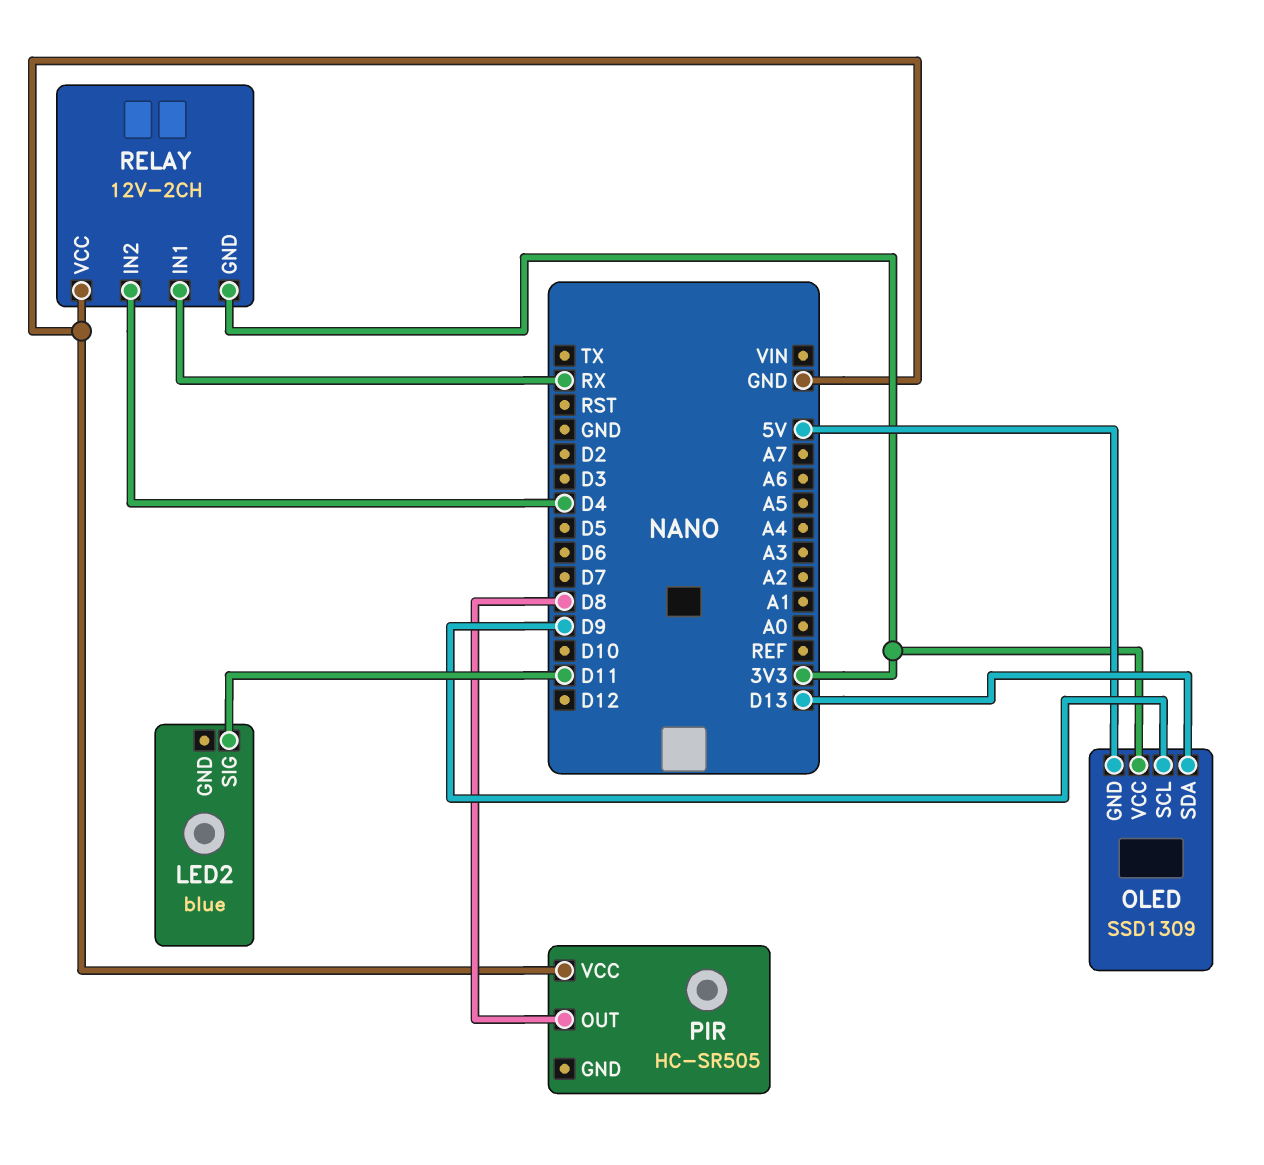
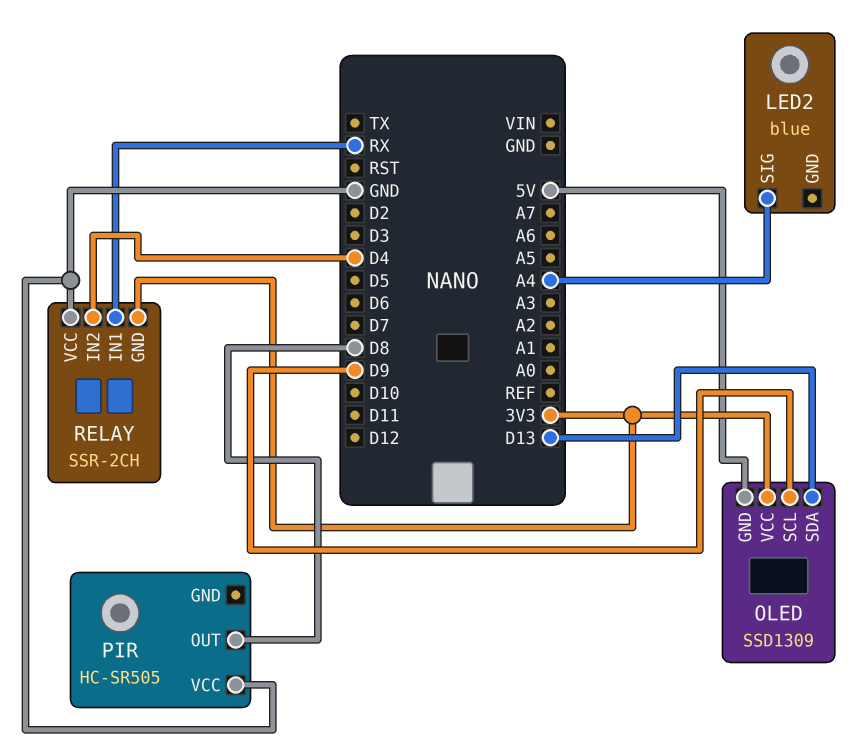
LED2 pin SIG: D11 -> A4
RELAY: 12V-2CH -> SSR-2CH

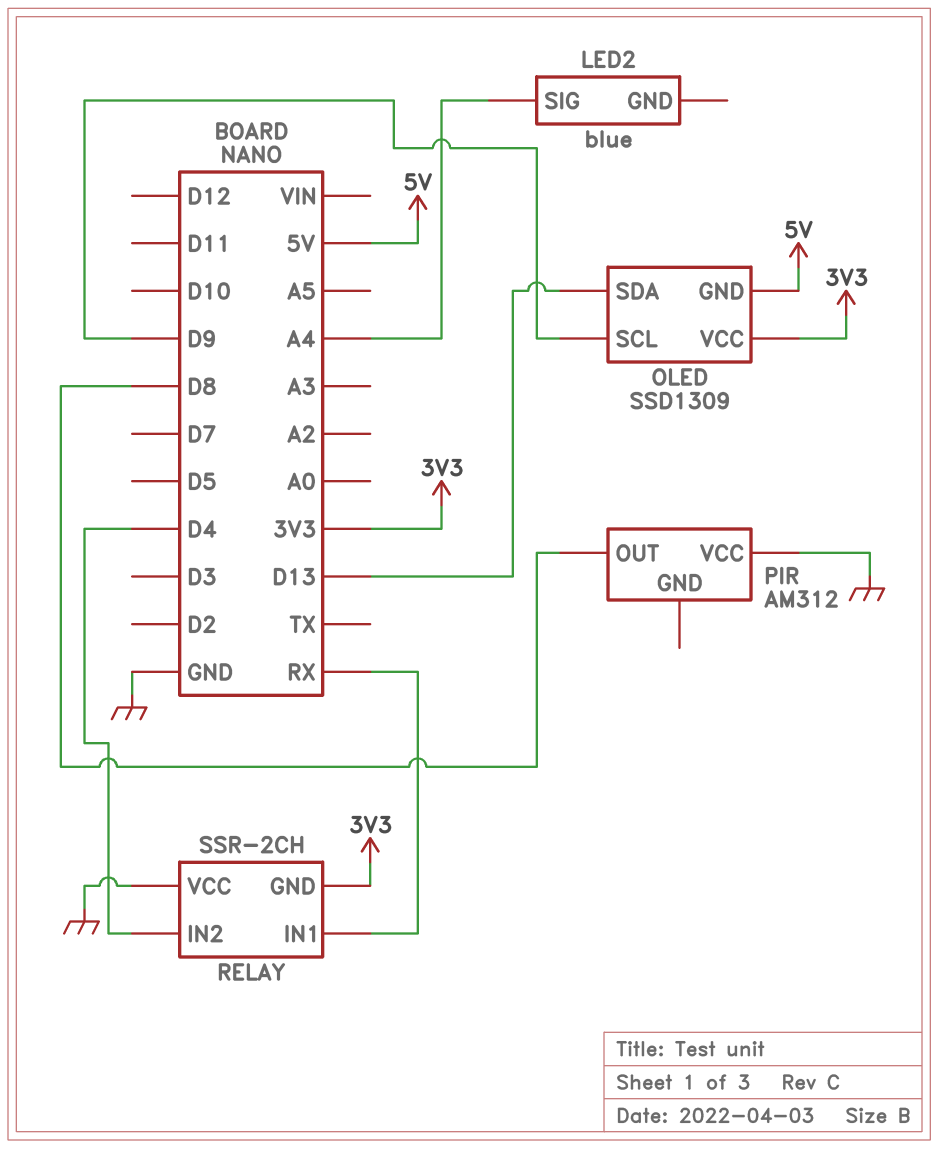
PIR: HC-SR505 -> AM312

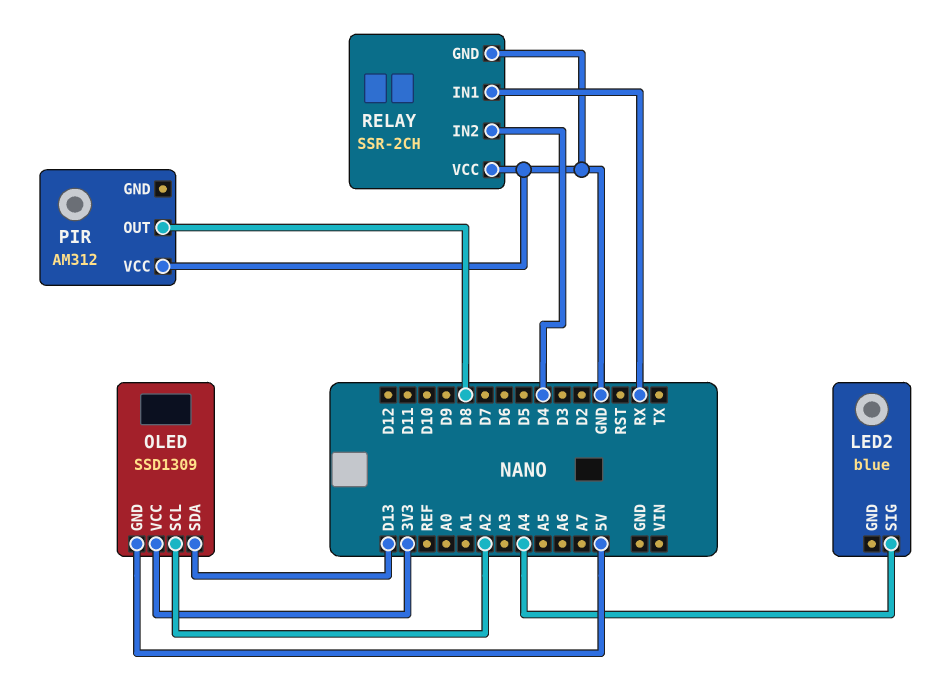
OLED pin SCL: D9 -> A2
RELAY pin GND: 3V3 -> GND

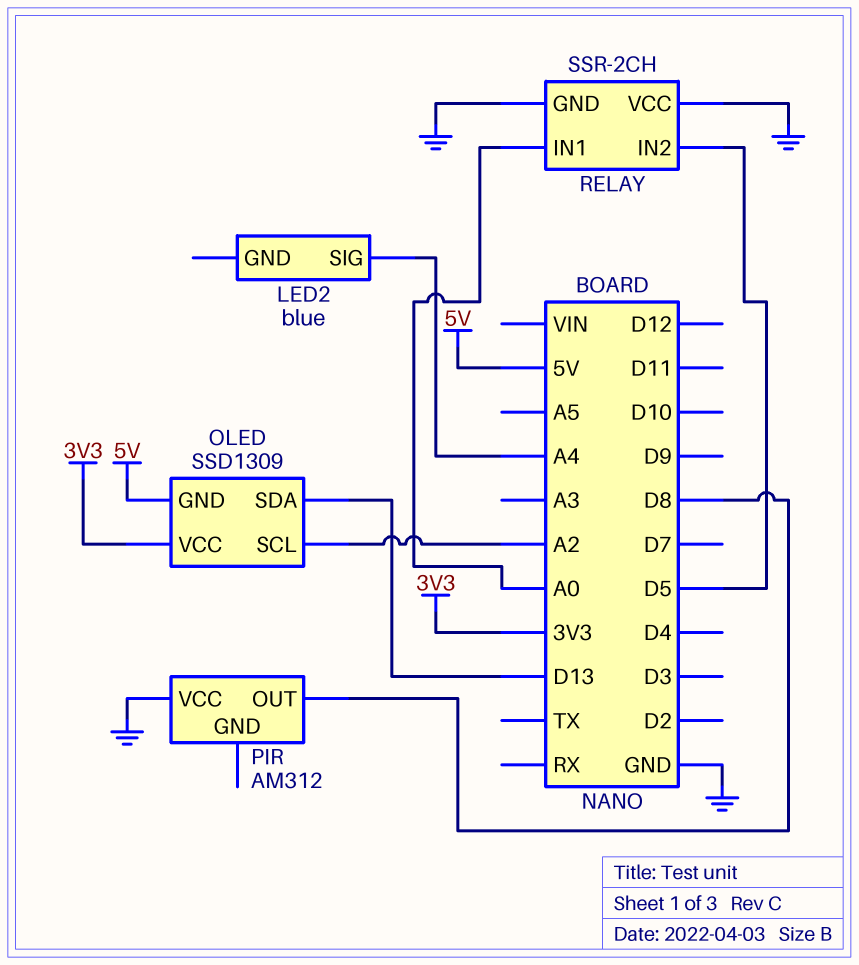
RELAY pin IN1: RX -> A0
RELAY pin IN2: D4 -> D5

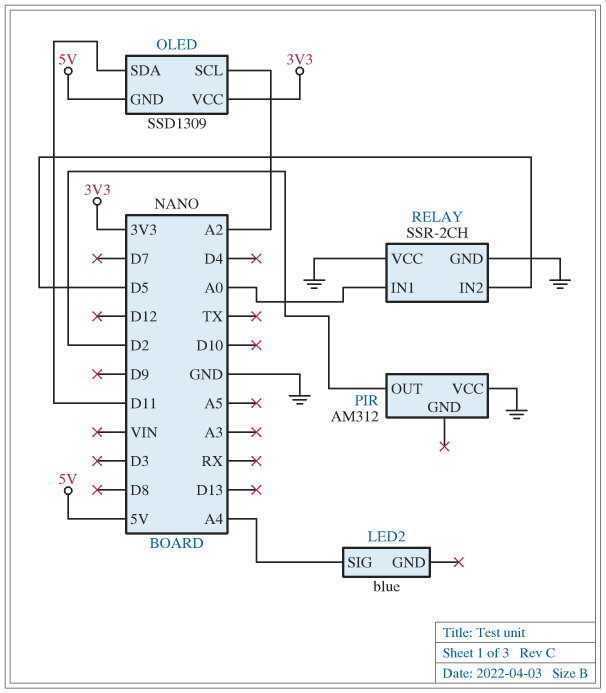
OLED pin SDA: D13 -> D11
PIR pin OUT: D8 -> D2

